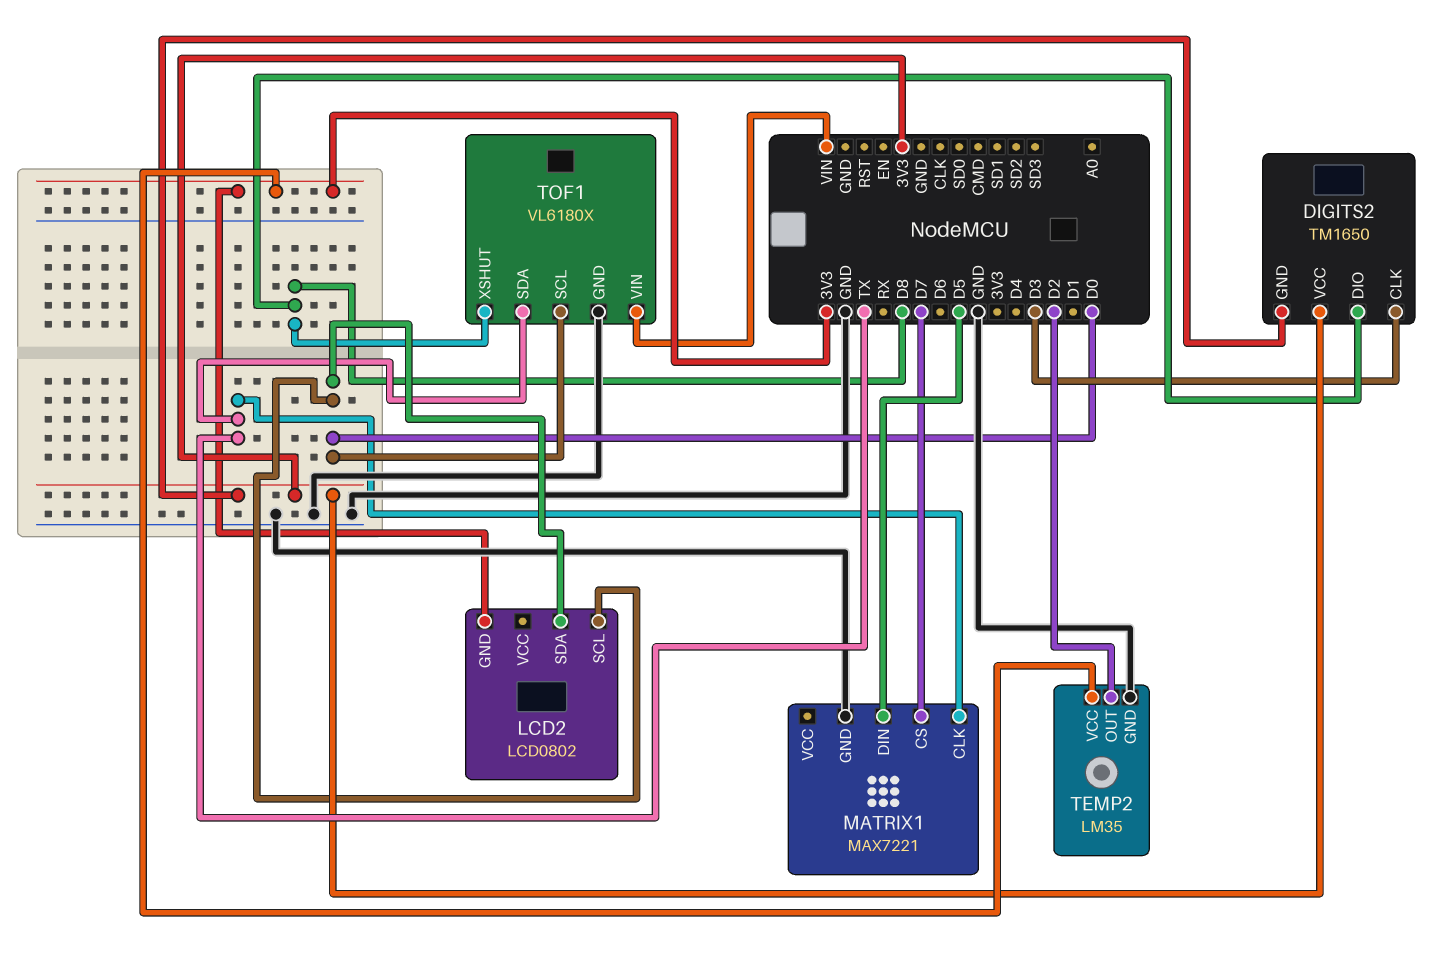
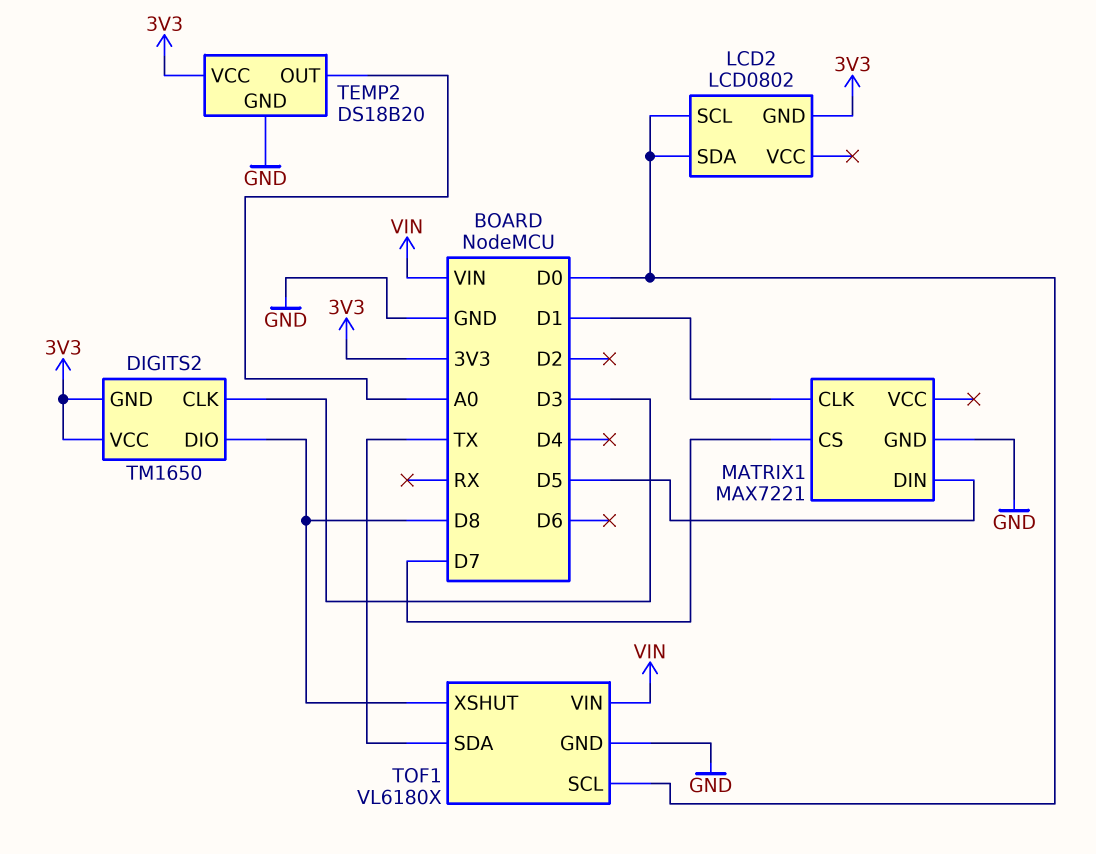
MATRIX1 pin CLK: TX -> D1
TEMP2: LM35 -> DS18B20
TEMP2 pin OUT: D2 -> A0

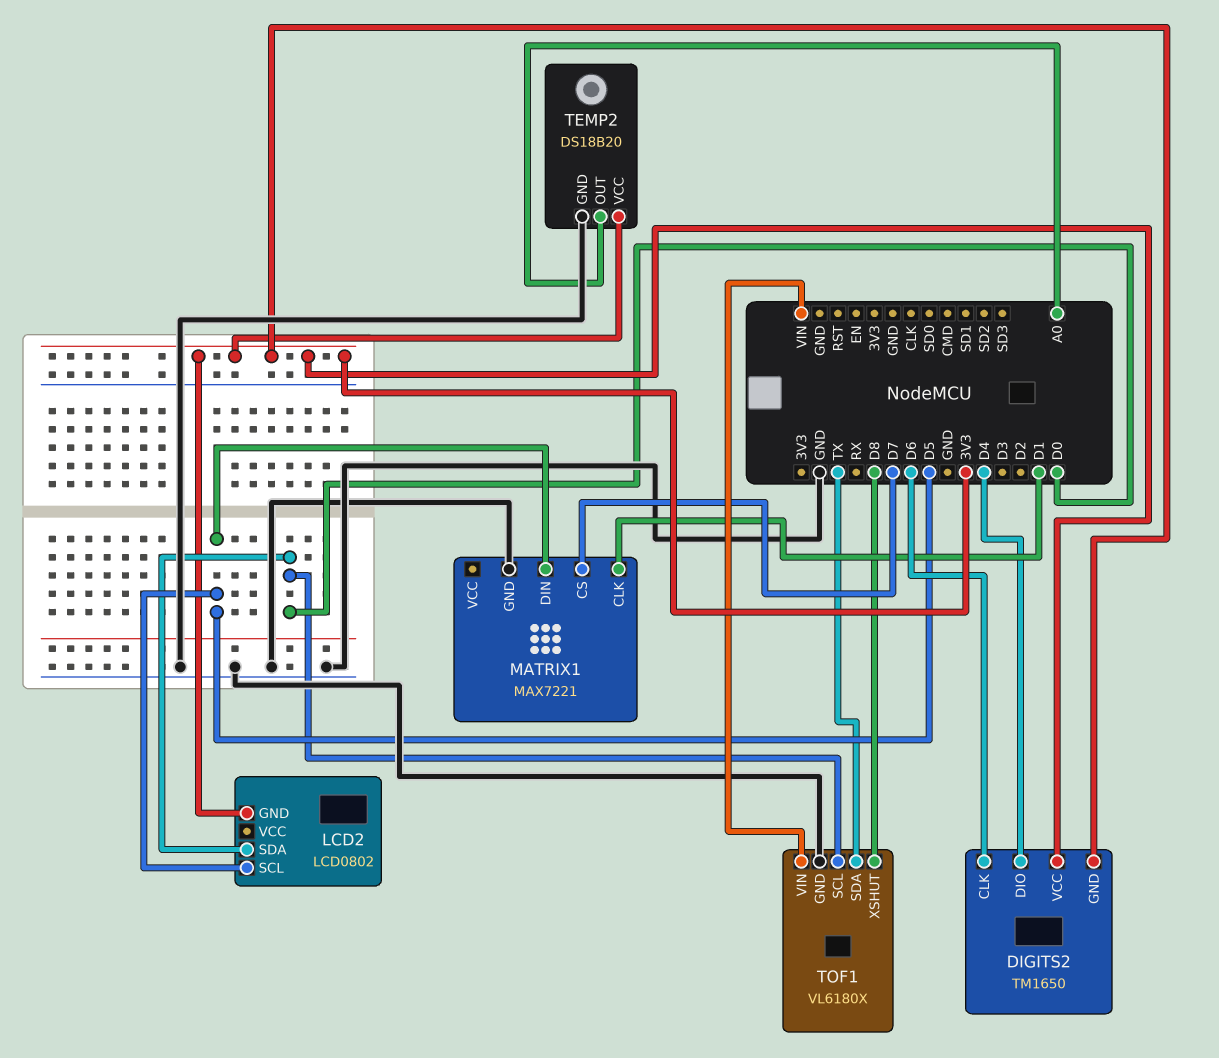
DIGITS2 pin CLK: D3 -> D6
DIGITS2 pin DIO: D8 -> D4
LCD2 pin SCL: D0 -> D5

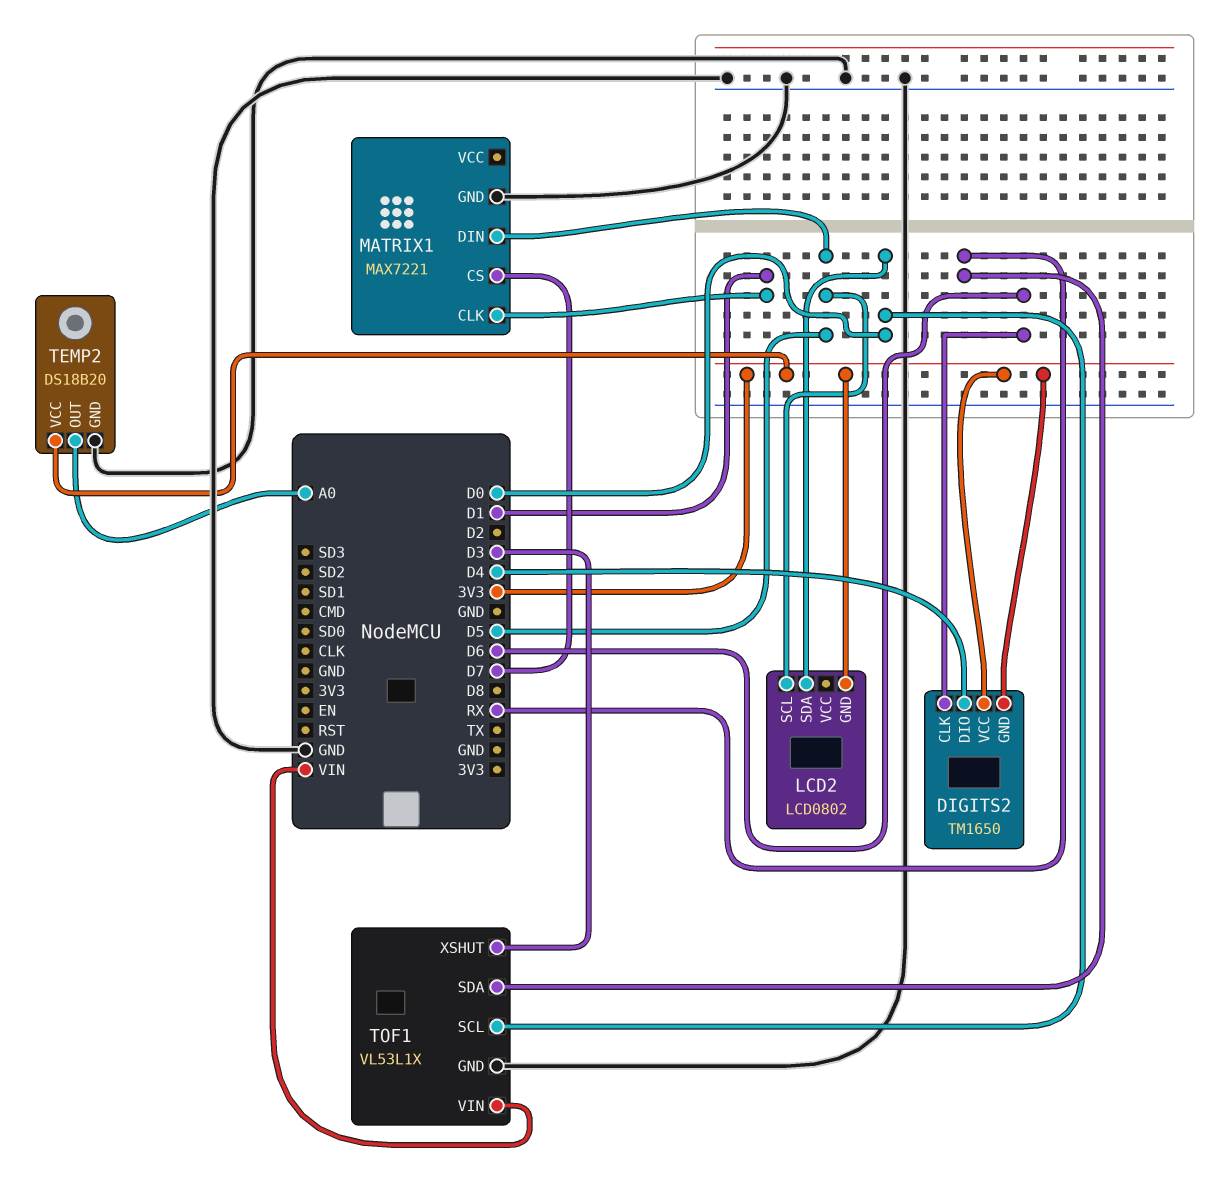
TOF1: VL6180X -> VL53L1X
TOF1 pin SDA: TX -> RX
TOF1 pin XSHUT: D8 -> D3

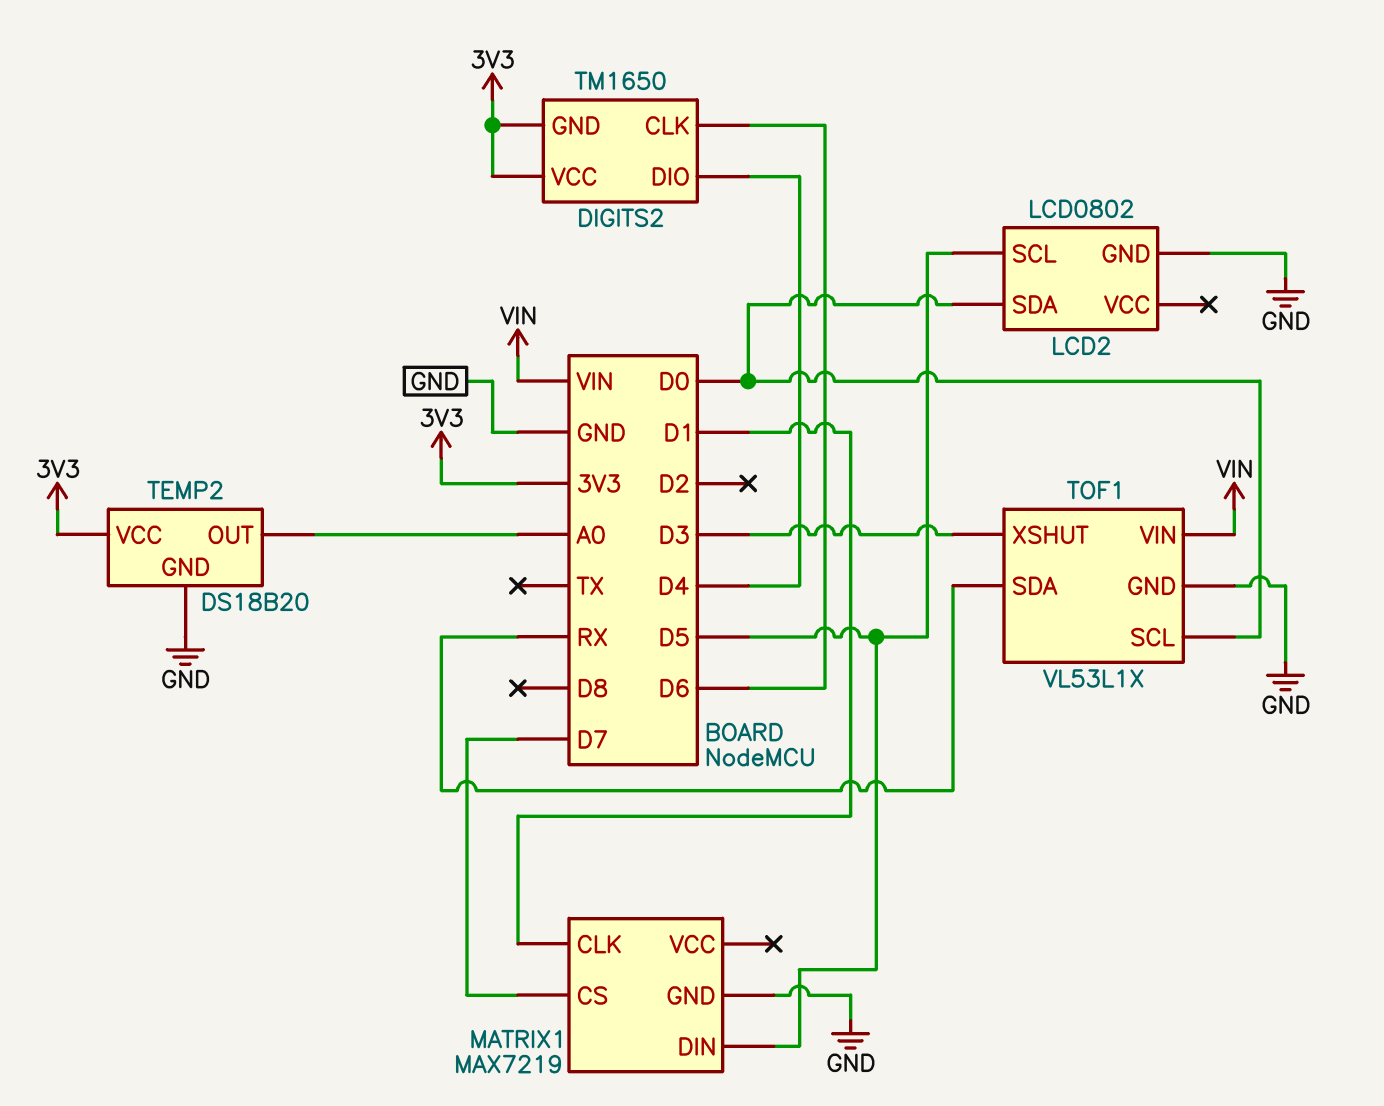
LCD2 pin GND: 3V3 -> GND
MATRIX1: MAX7221 -> MAX7219

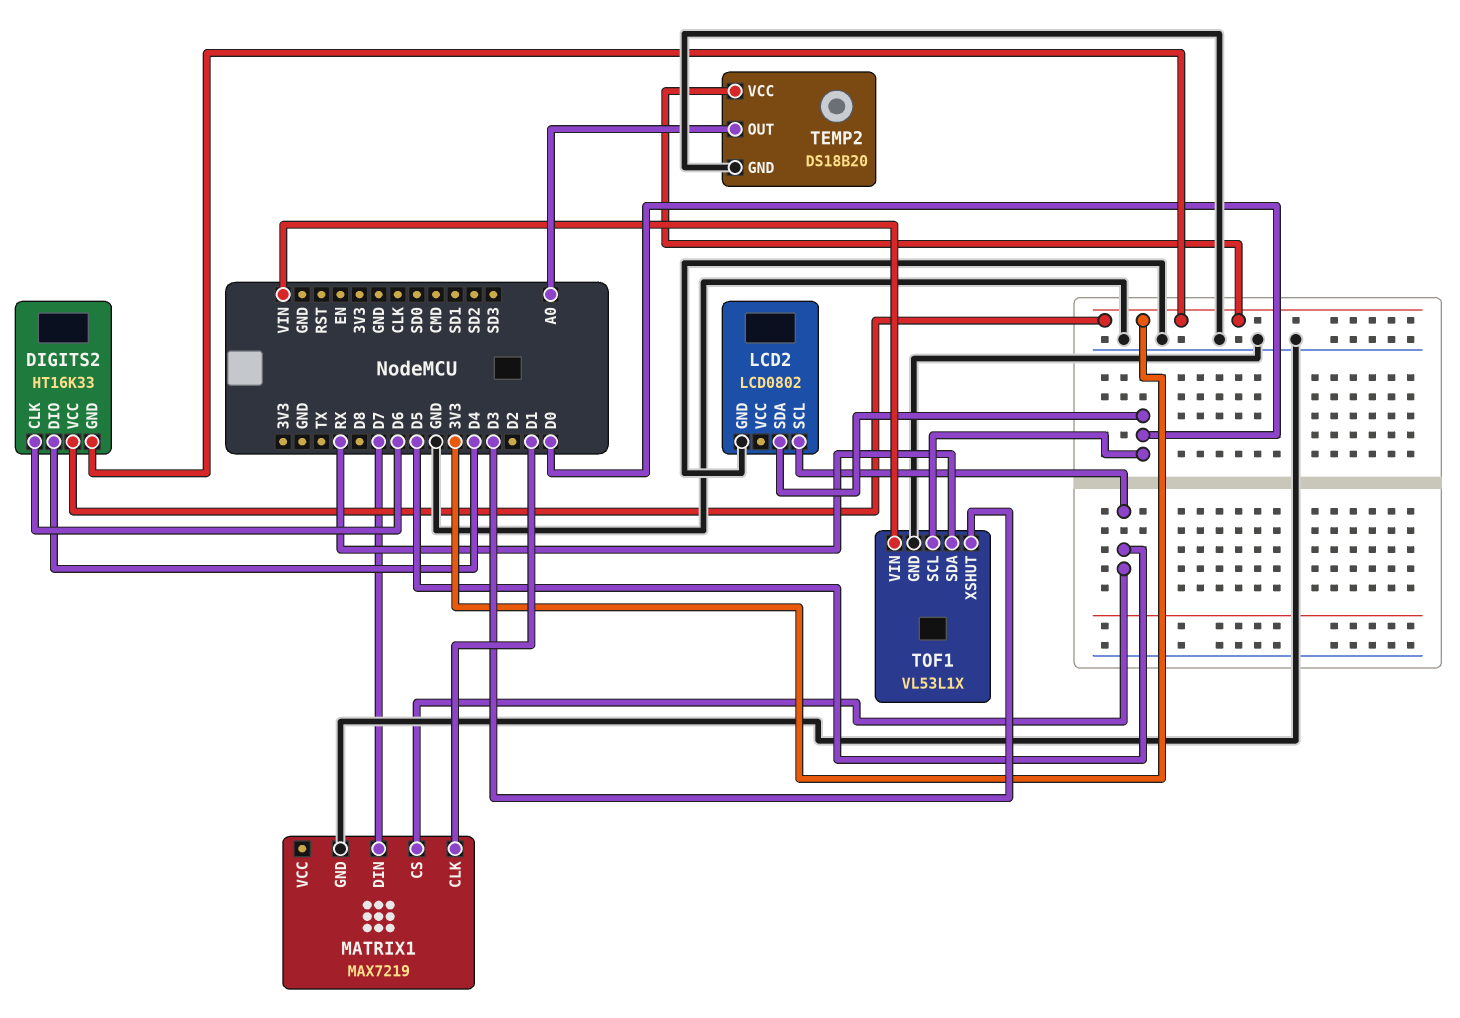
DIGITS2: TM1650 -> HT16K33
MATRIX1 pin CS: D7 -> D5
MATRIX1 pin DIN: D5 -> D7

